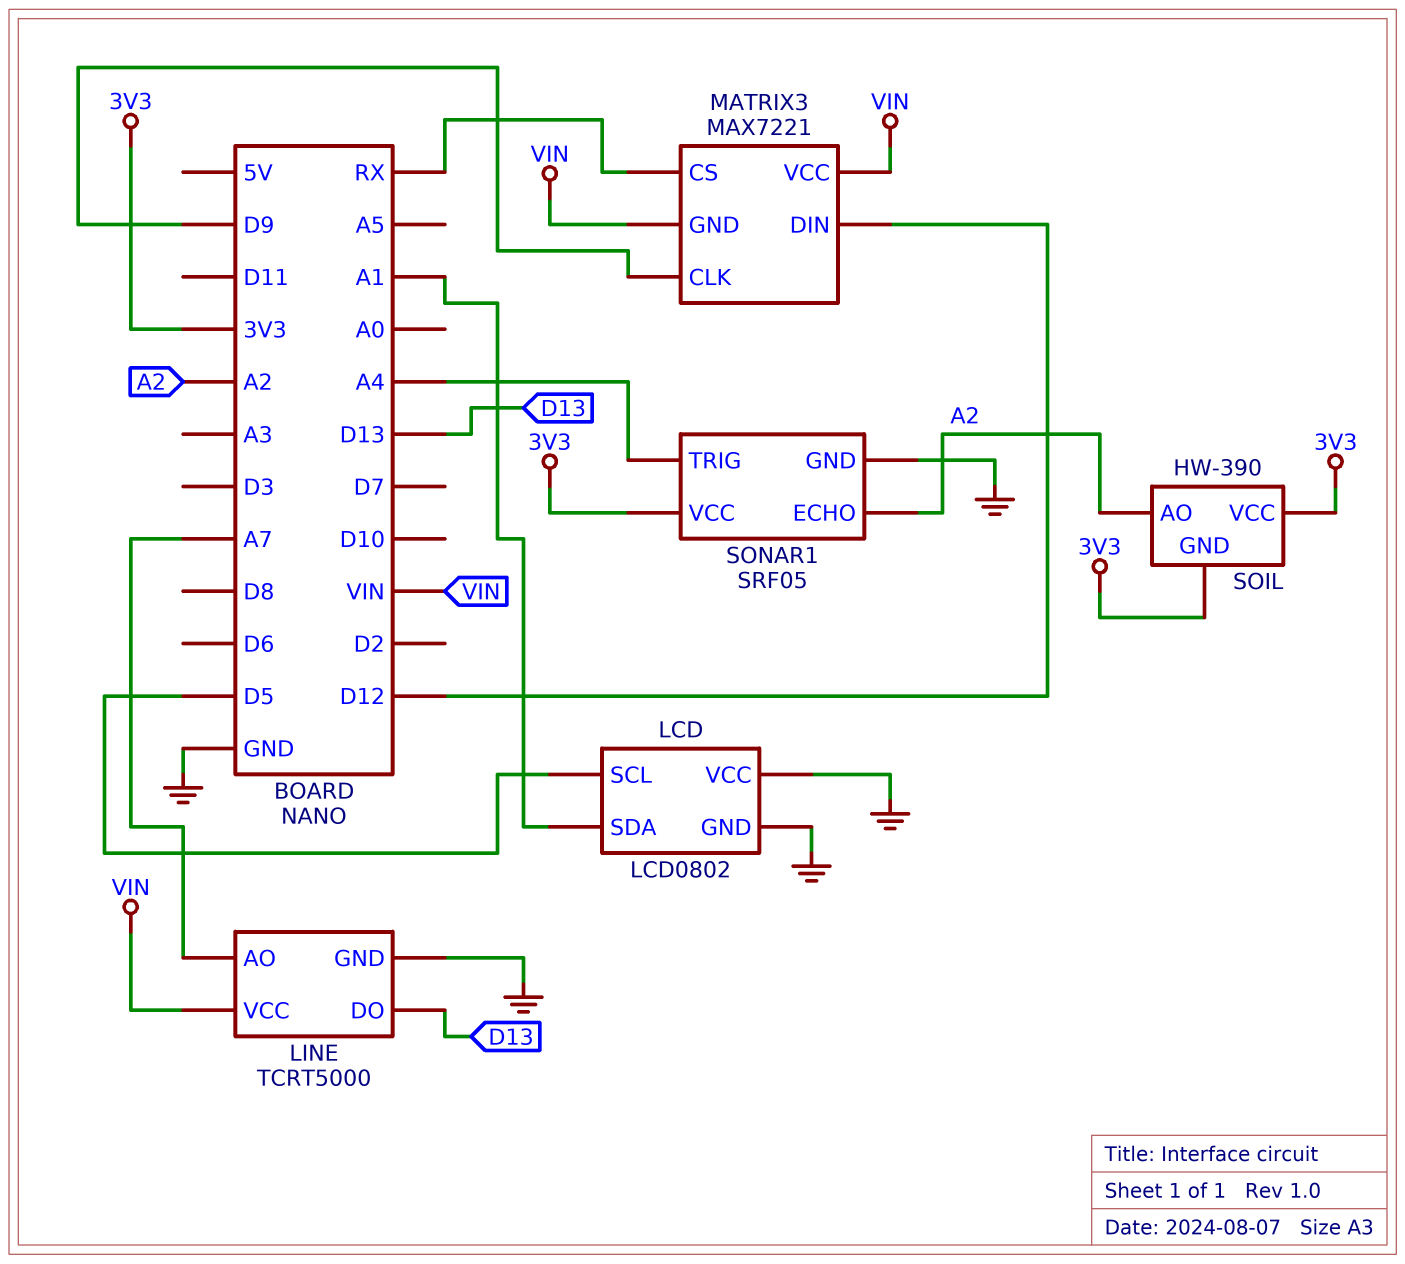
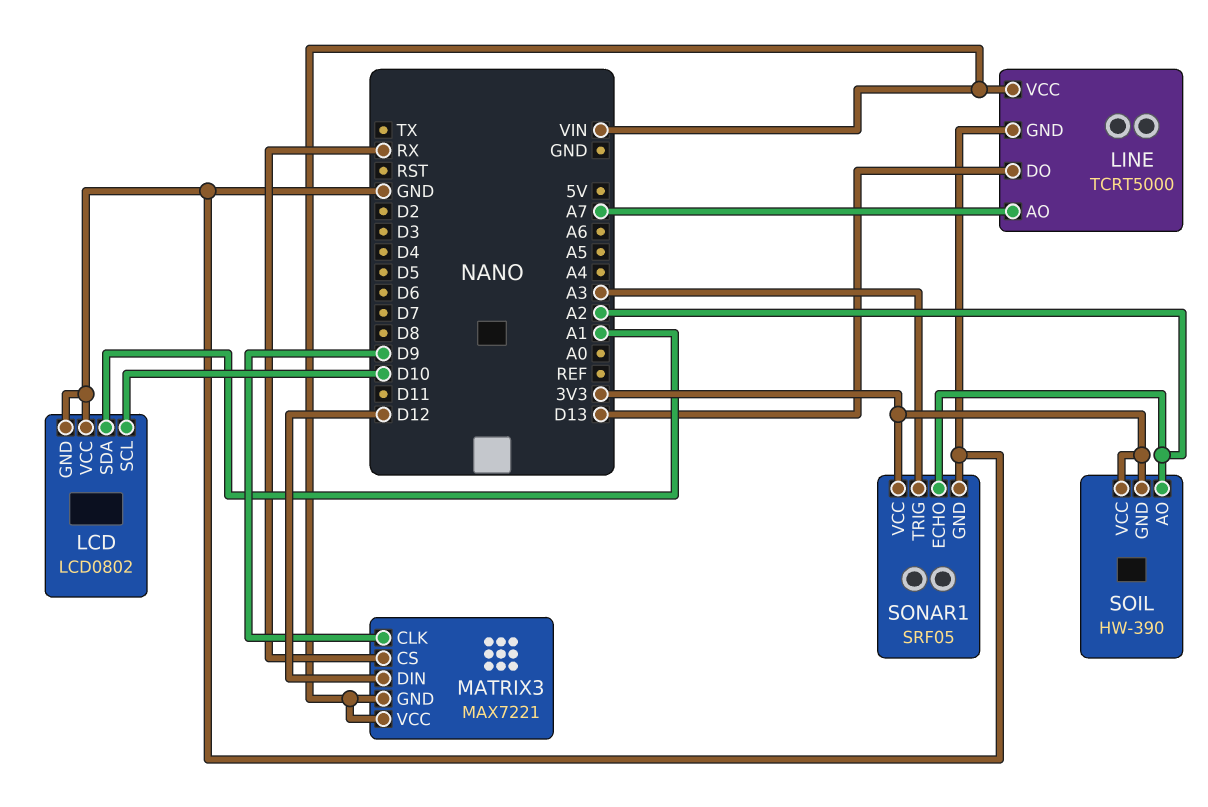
LCD pin SCL: D5 -> D10
SONAR1 pin TRIG: A4 -> A3

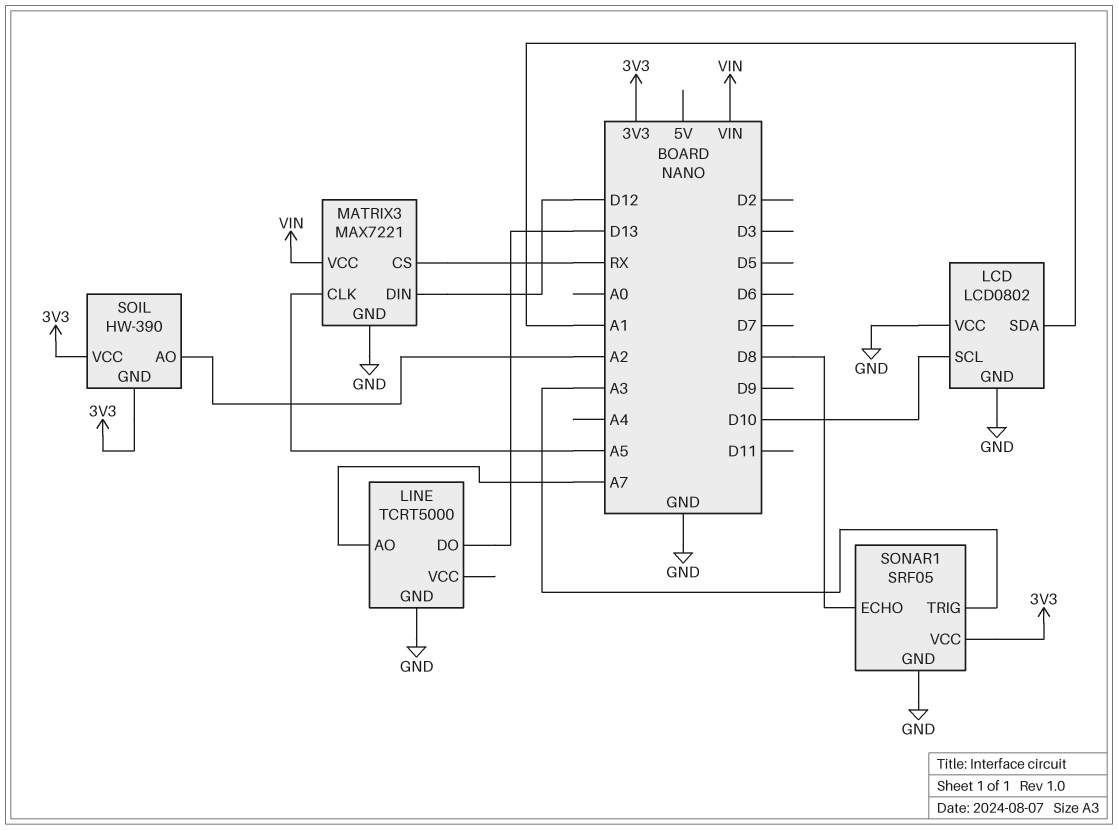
LINE pin VCC: VIN -> none
MATRIX3 pin CLK: D9 -> A5
MATRIX3 pin GND: VIN -> GND
SONAR1 pin ECHO: A2 -> D8

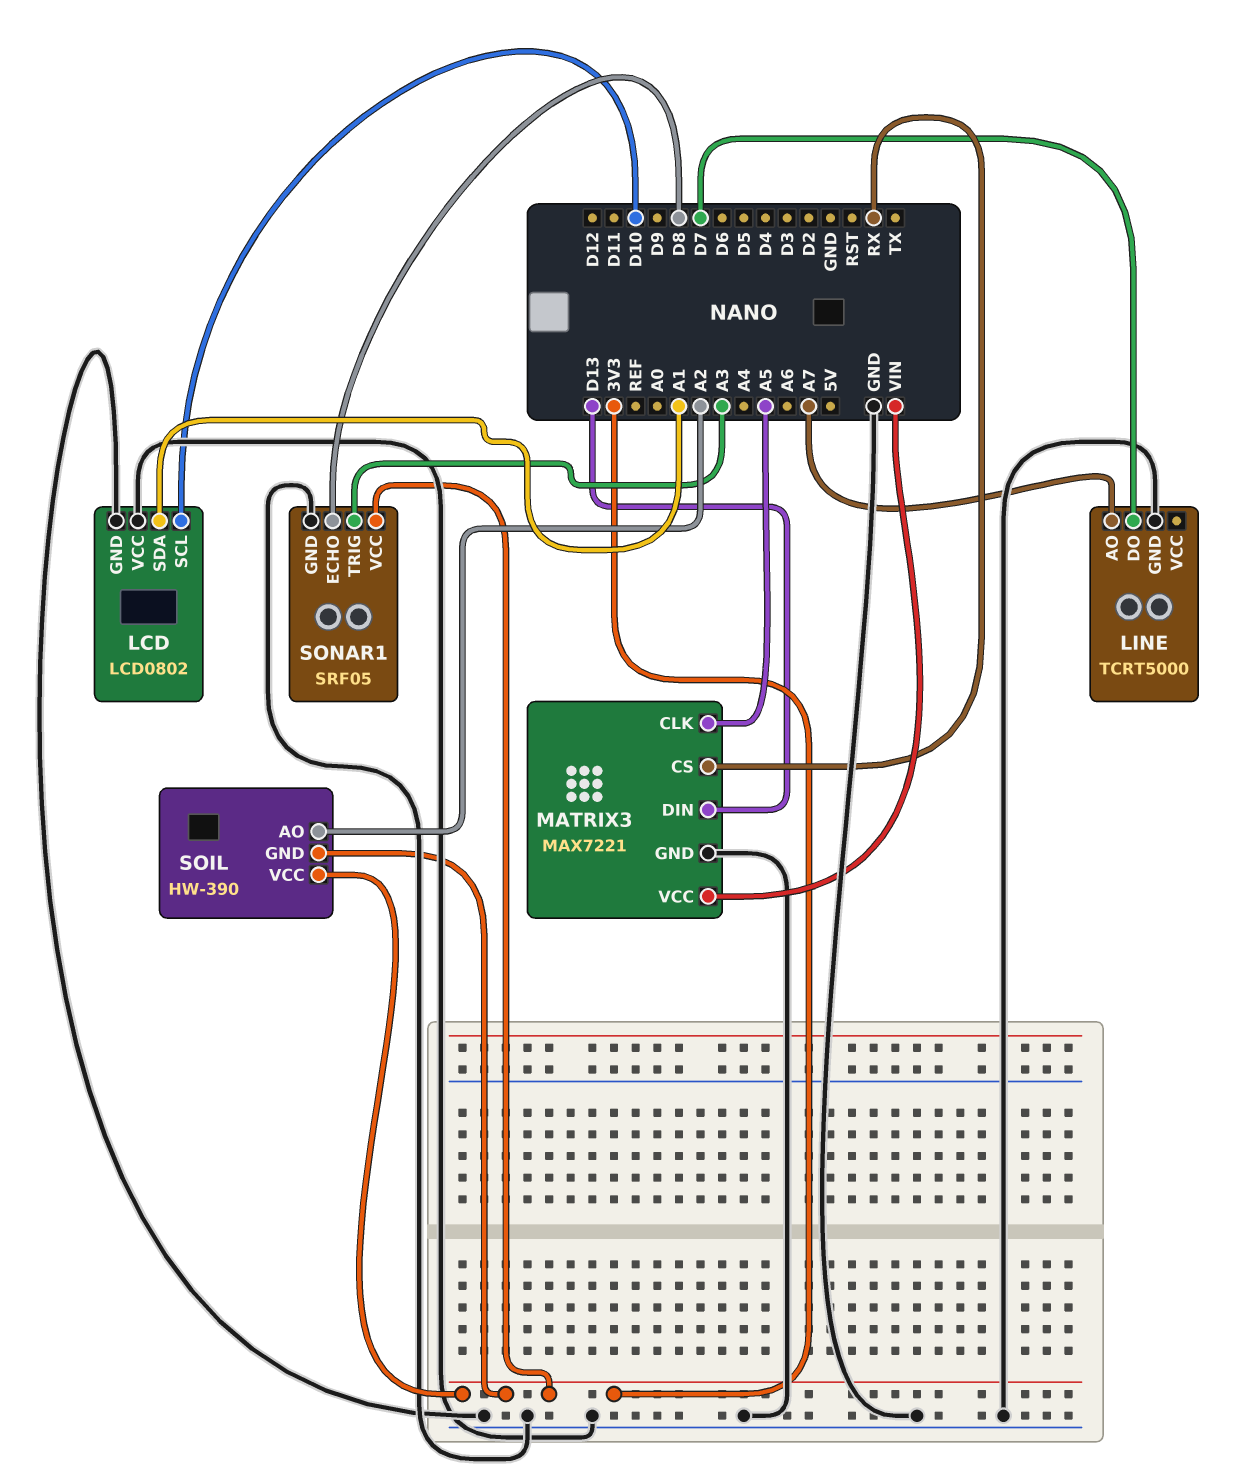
LINE pin DO: D13 -> D7
MATRIX3 pin DIN: D12 -> D13

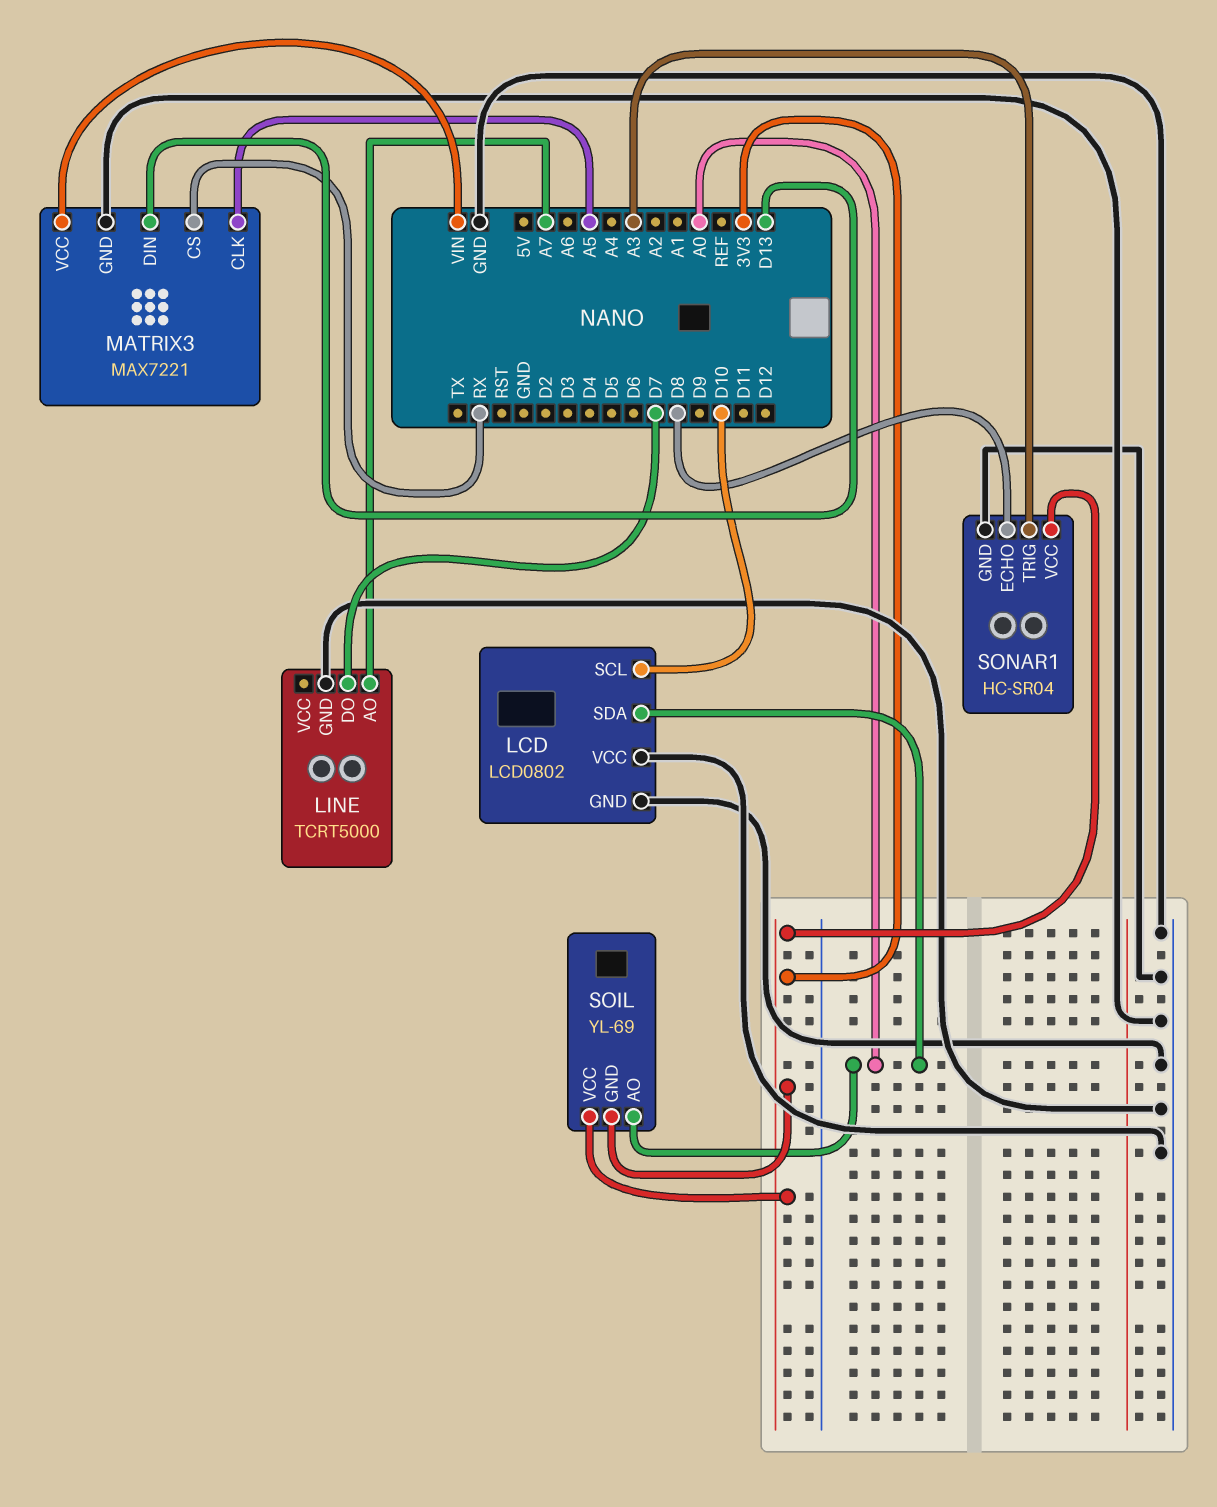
LCD pin SDA: A1 -> A0
SOIL: HW-390 -> YL-69
SOIL pin AO: A2 -> A0
SONAR1: SRF05 -> HC-SR04

